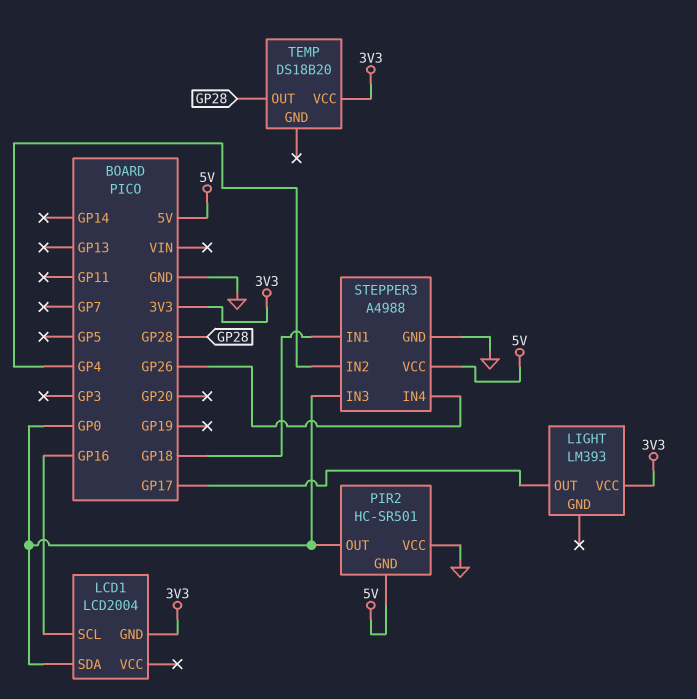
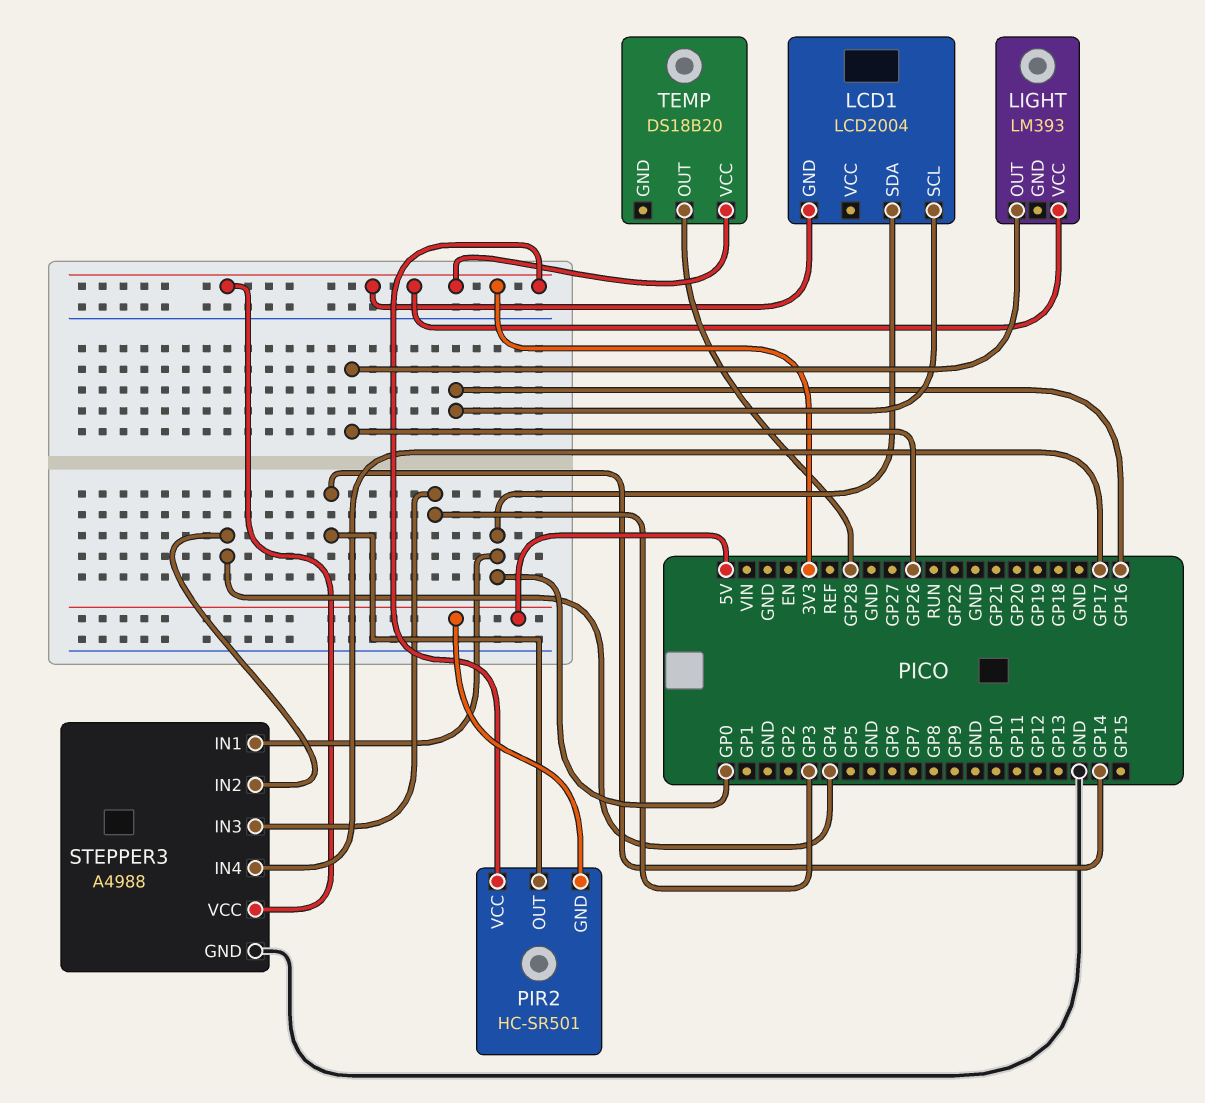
LIGHT pin OUT: GP17 -> GP26
PIR2 pin OUT: GP0 -> GP14
PIR2 pin VCC: GND -> 3V3
STEPPER3 pin IN1: GP18 -> GP0
STEPPER3 pin IN3: GP0 -> GP3
STEPPER3 pin IN4: GP26 -> GP17
STEPPER3 pin VCC: 5V -> 3V3

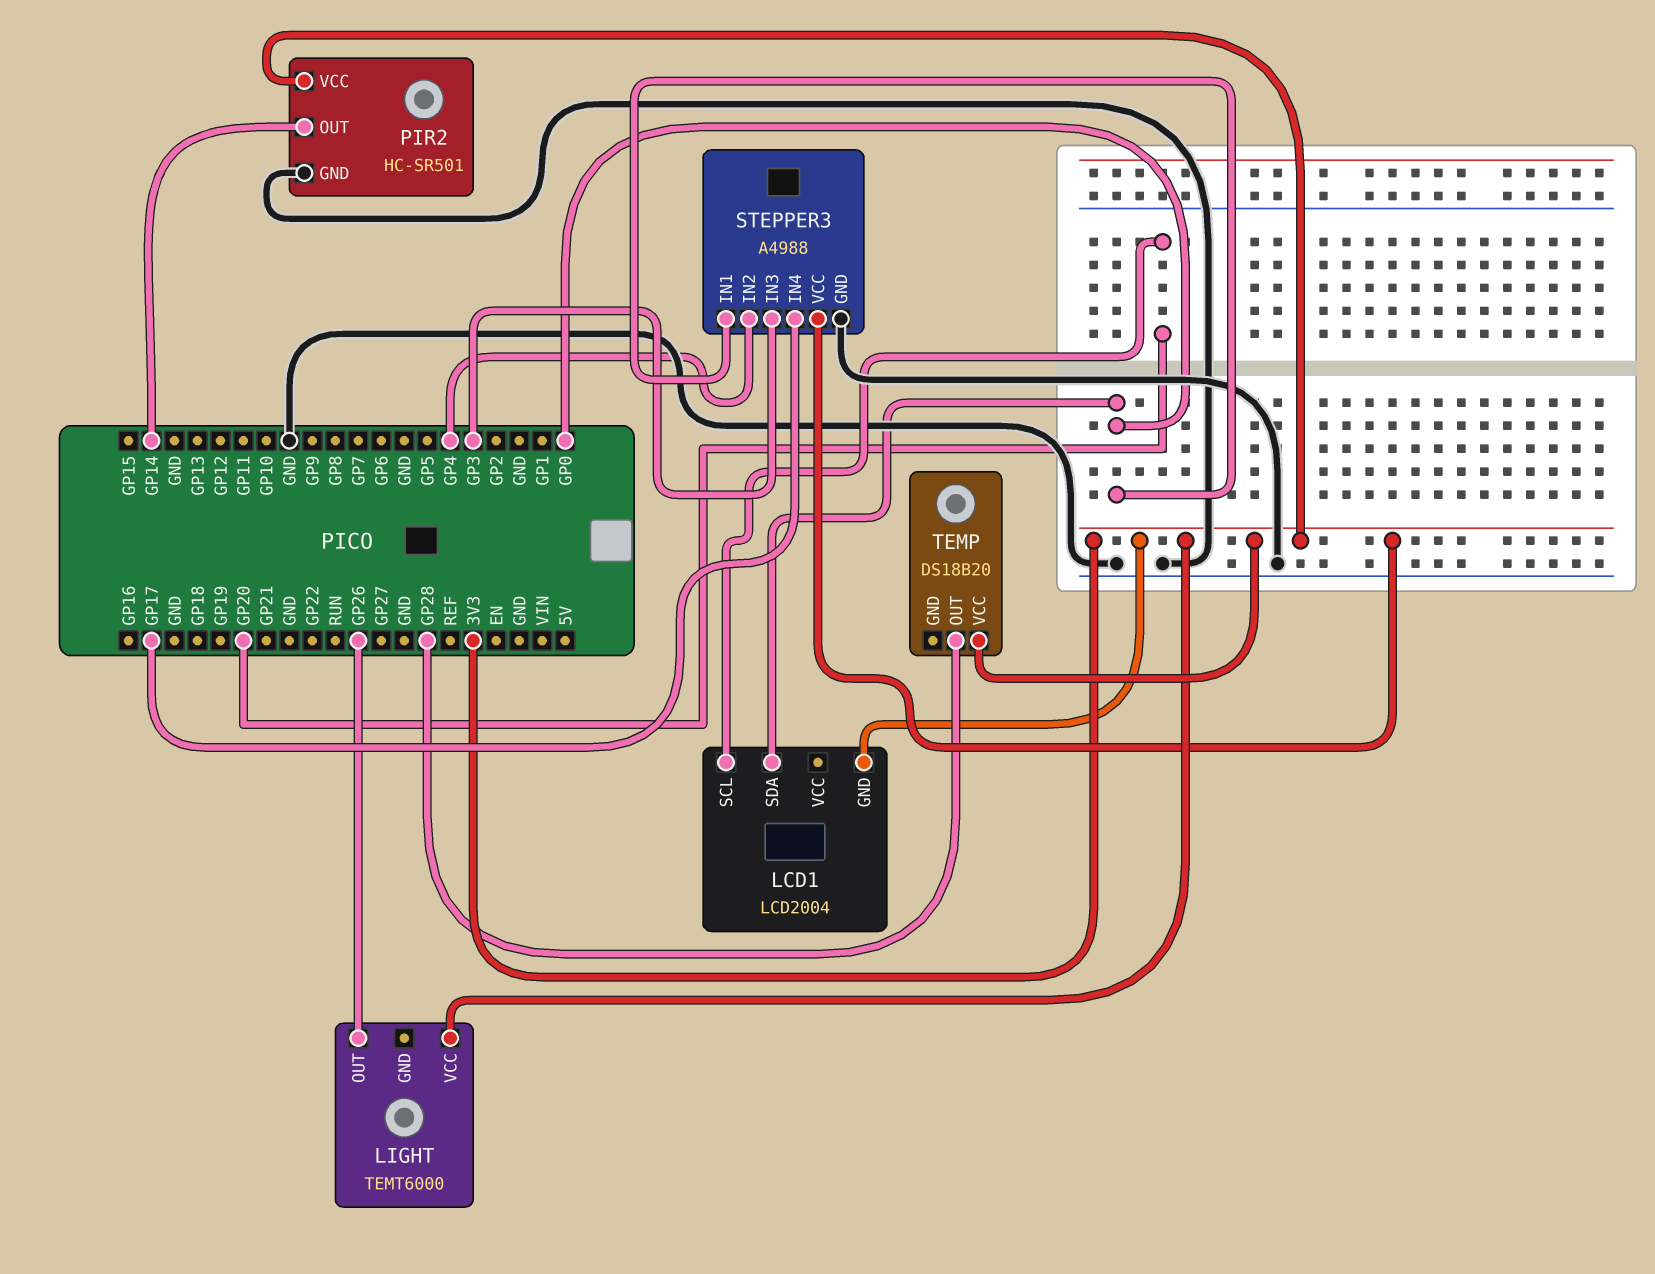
LCD1 pin SCL: GP16 -> GP20
LIGHT: LM393 -> TEMT6000
PIR2 pin GND: 5V -> GND

